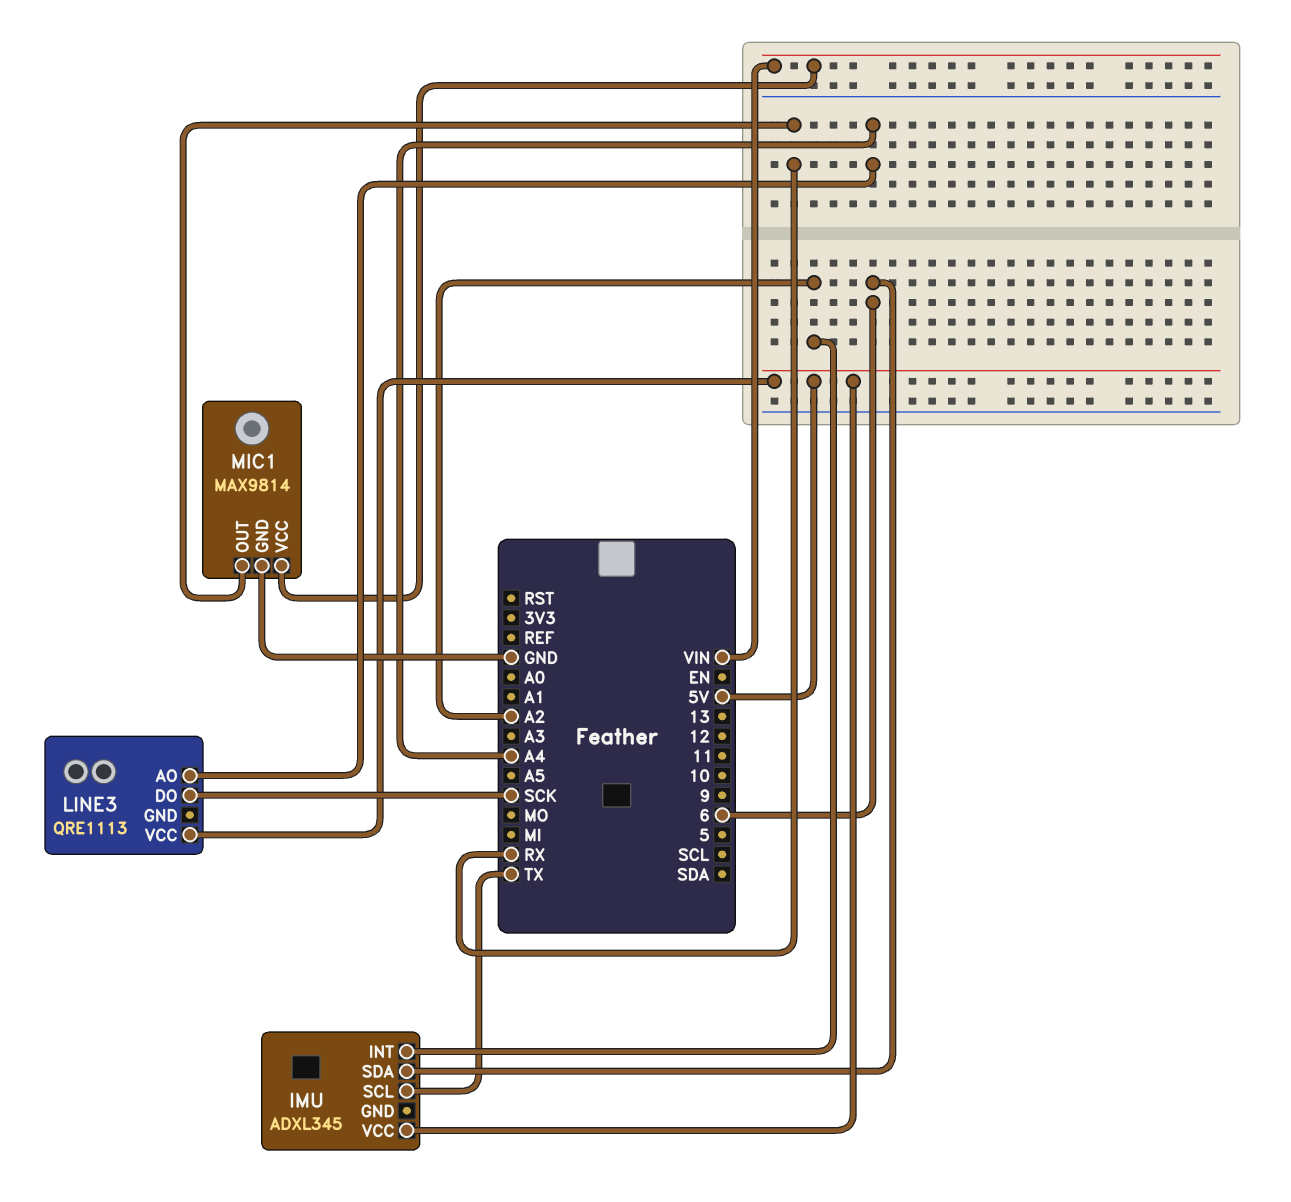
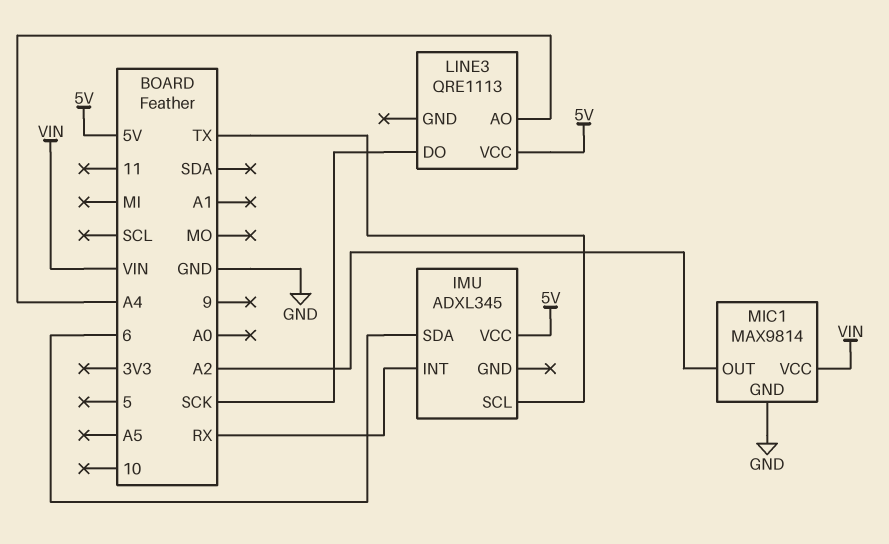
IMU pin INT: A2 -> RX
MIC1 pin OUT: RX -> A2

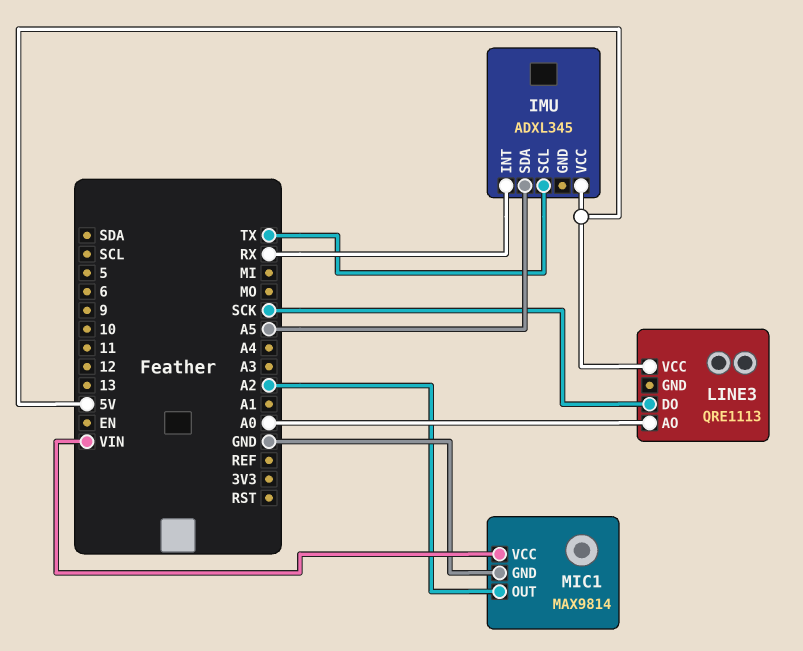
IMU pin SDA: 6 -> A5
LINE3 pin AO: A4 -> A0

